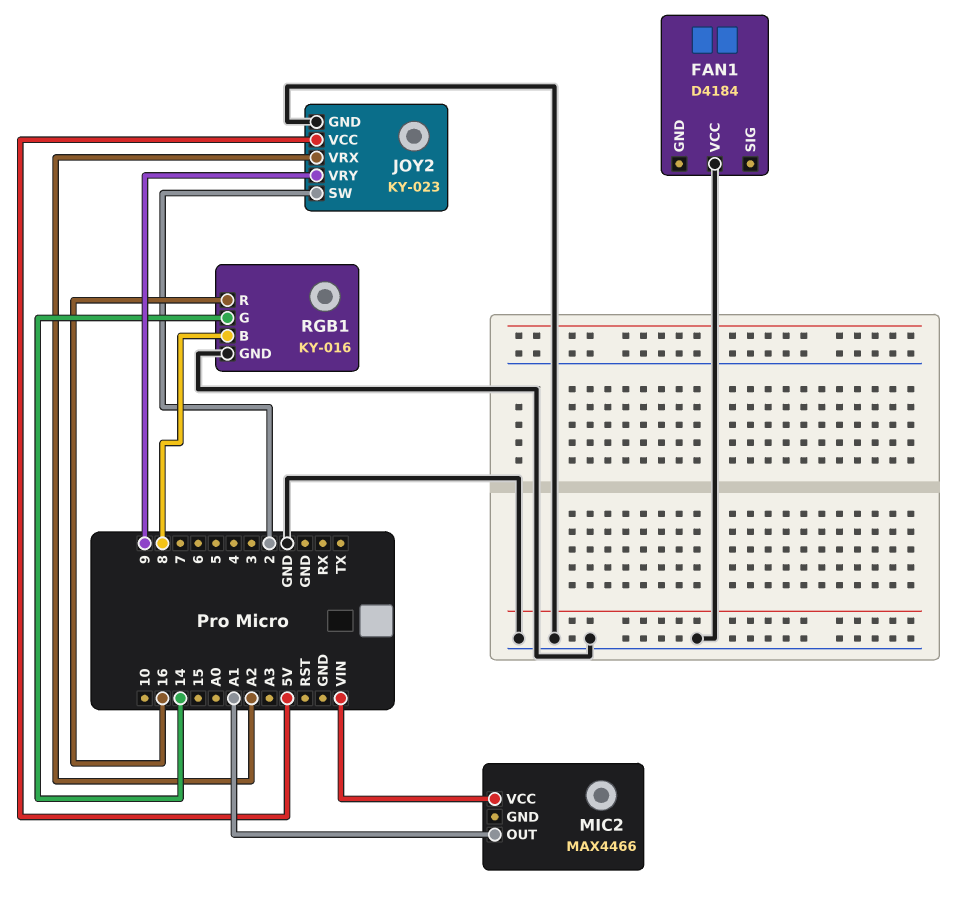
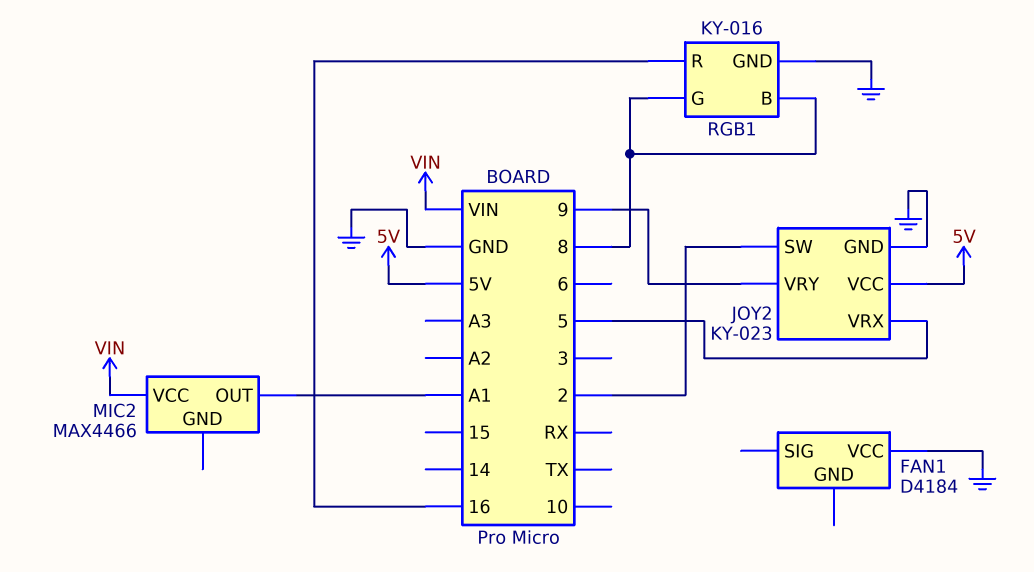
JOY2 pin VRX: A2 -> 5
RGB1 pin G: 14 -> 8

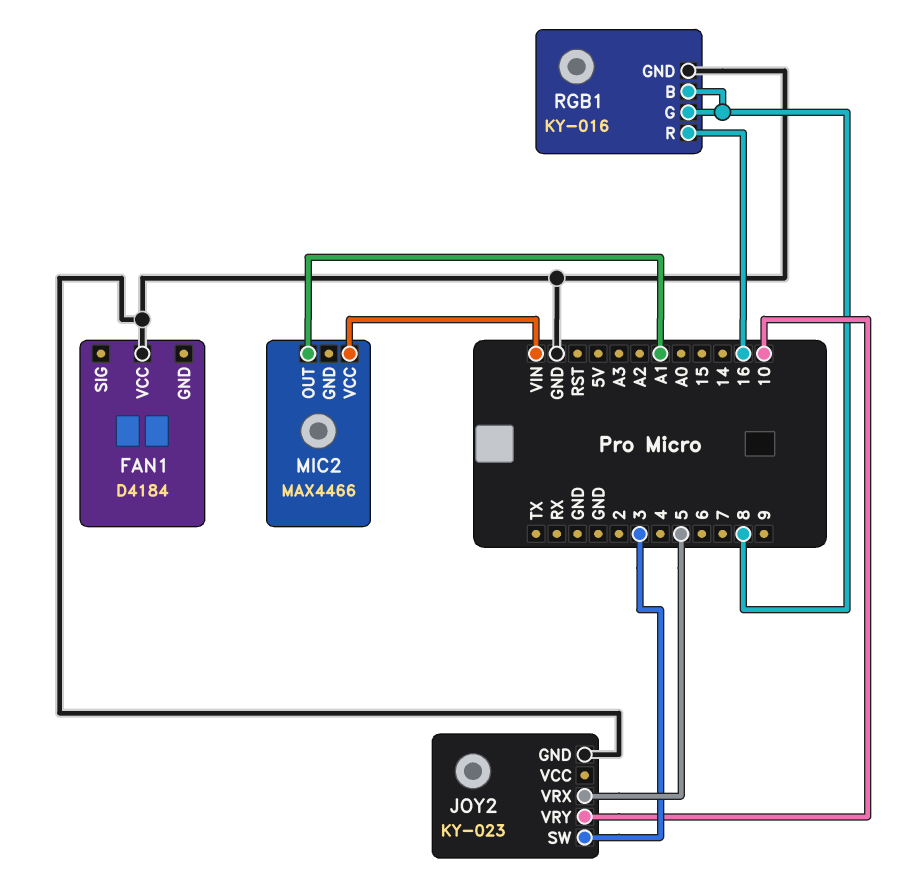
JOY2 pin SW: 2 -> 3
JOY2 pin VCC: 5V -> none
JOY2 pin VRY: 9 -> 10

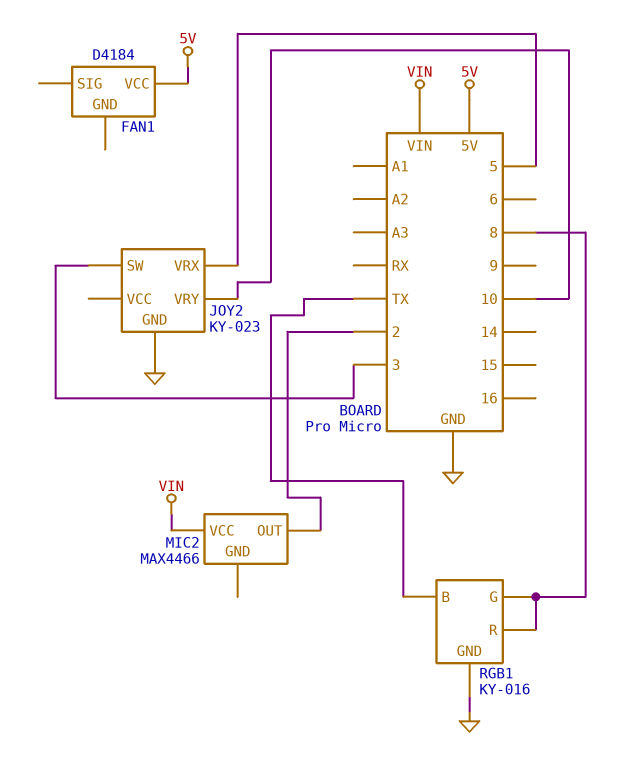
FAN1 pin VCC: GND -> 5V
MIC2 pin OUT: A1 -> 2
RGB1 pin B: 8 -> TX
RGB1 pin R: 16 -> 8

